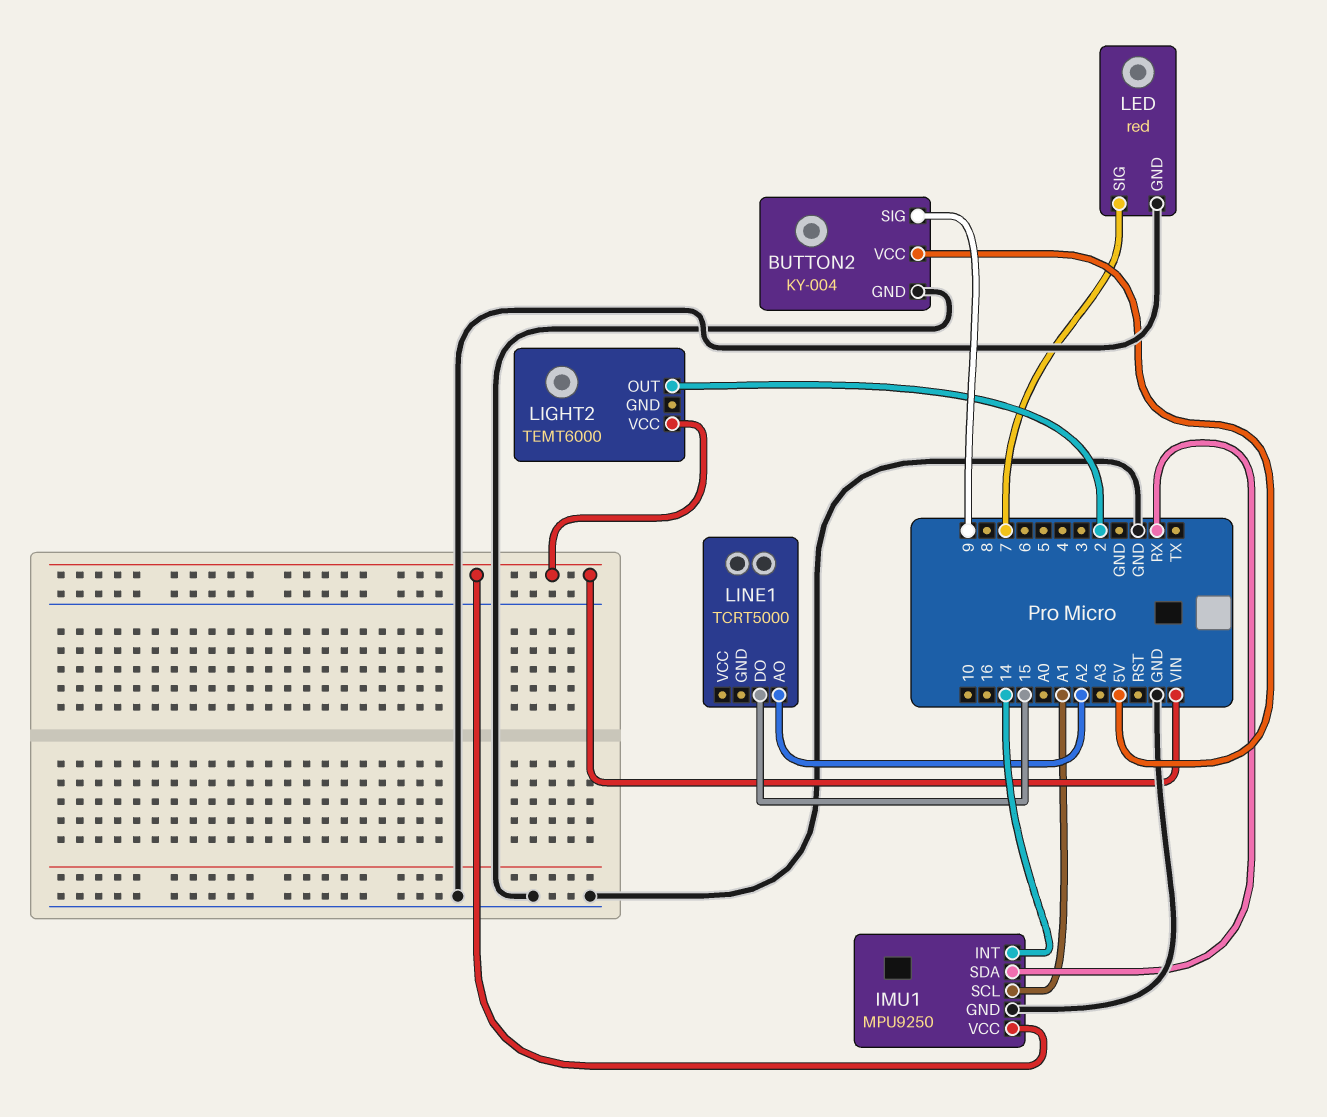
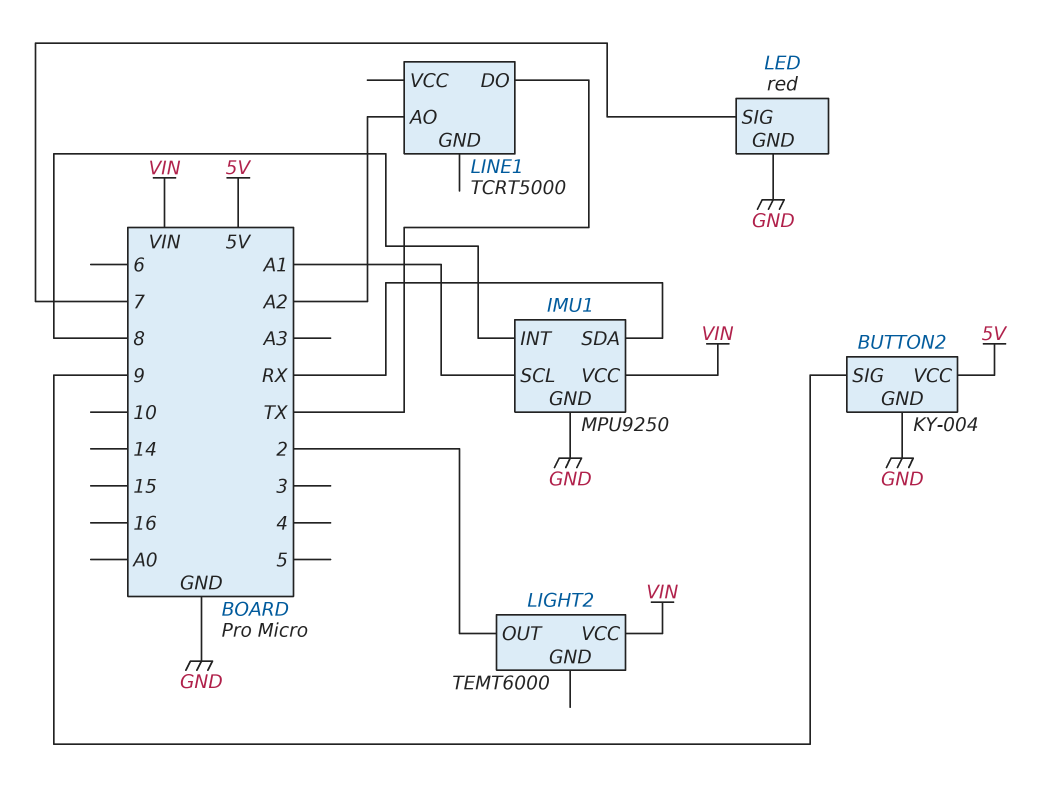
IMU1 pin INT: 14 -> 8
LINE1 pin DO: 15 -> TX

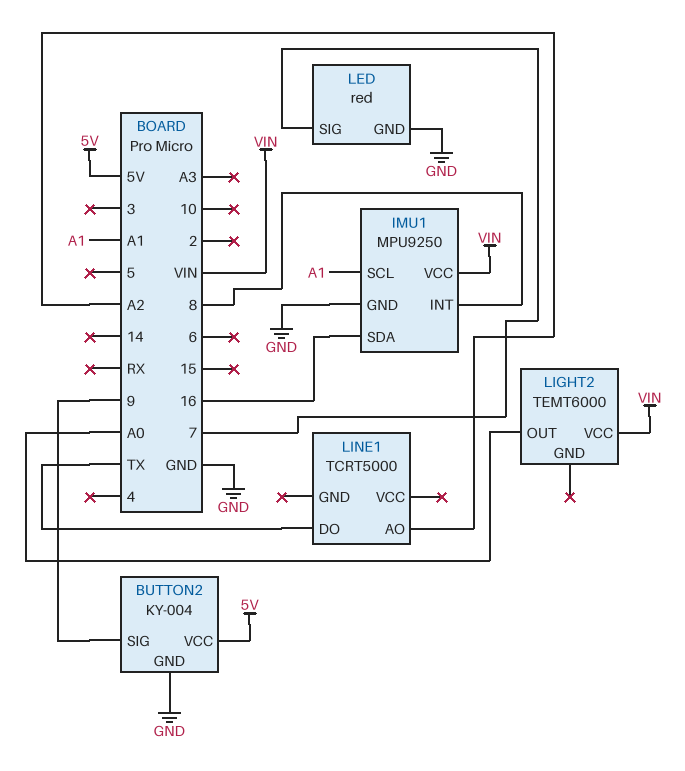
IMU1 pin SDA: RX -> 16
LIGHT2 pin OUT: 2 -> A0

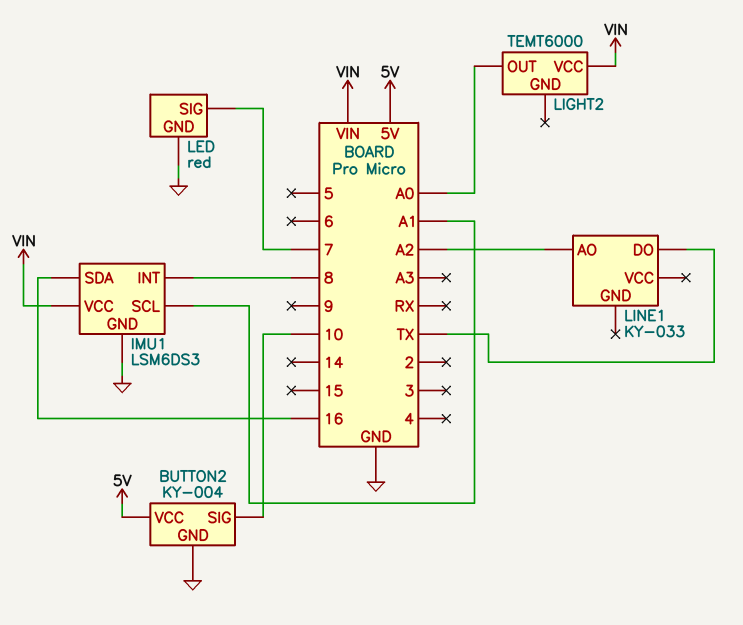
BUTTON2 pin SIG: 9 -> 10
IMU1: MPU9250 -> LSM6DS3
LINE1: TCRT5000 -> KY-033

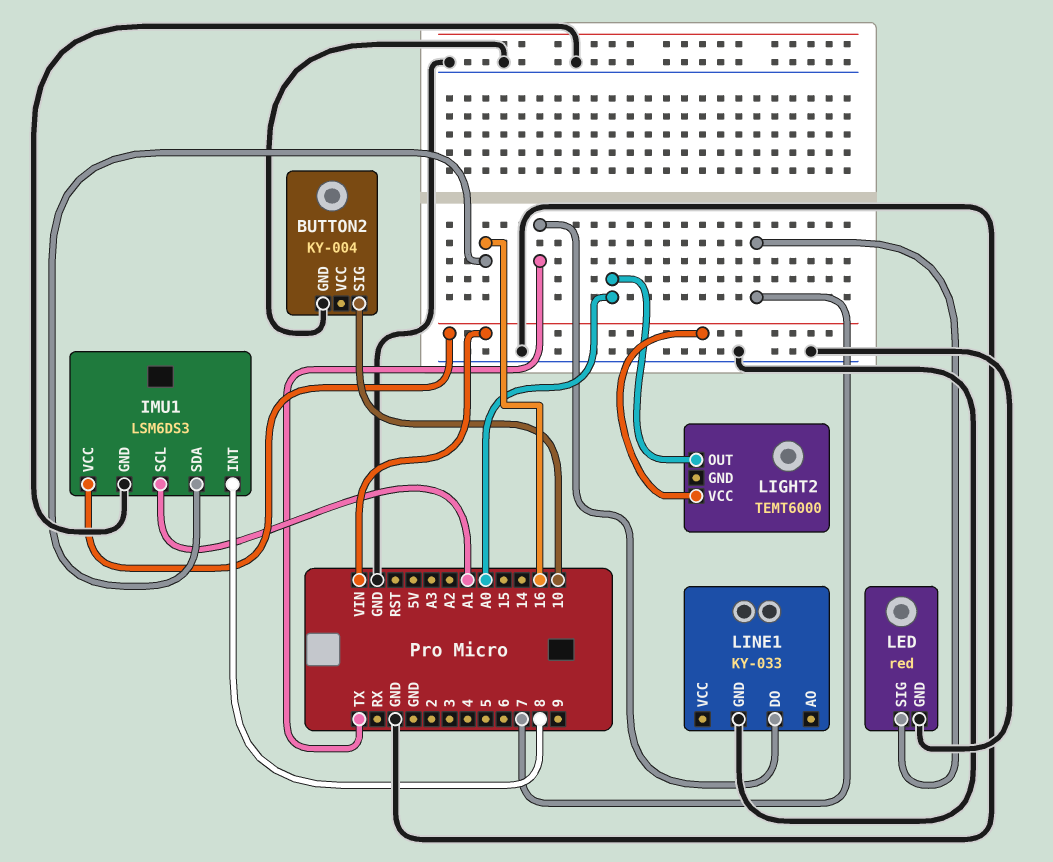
BUTTON2 pin VCC: 5V -> none
LINE1 pin AO: A2 -> none
LINE1 pin GND: none -> GND

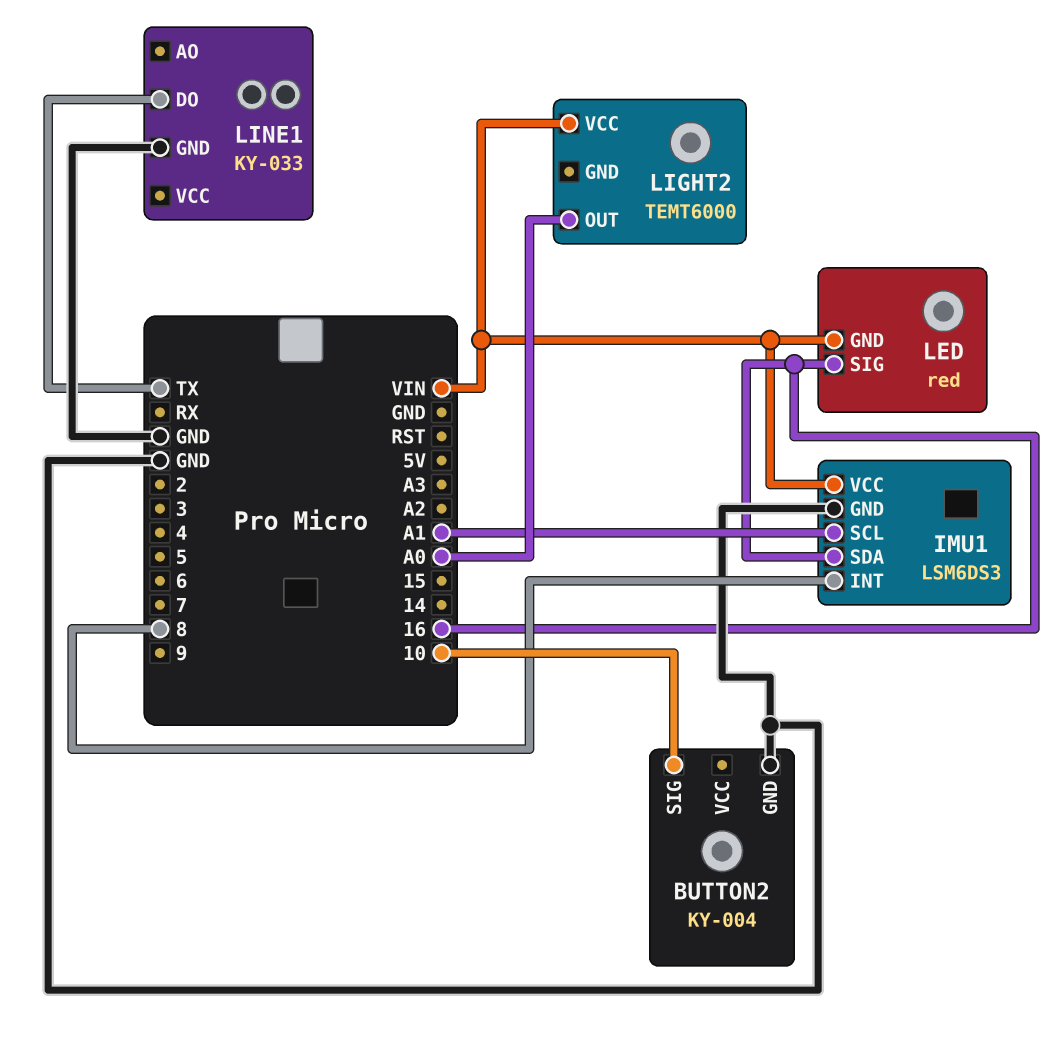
LED pin GND: GND -> VIN
LED pin SIG: 7 -> 16

